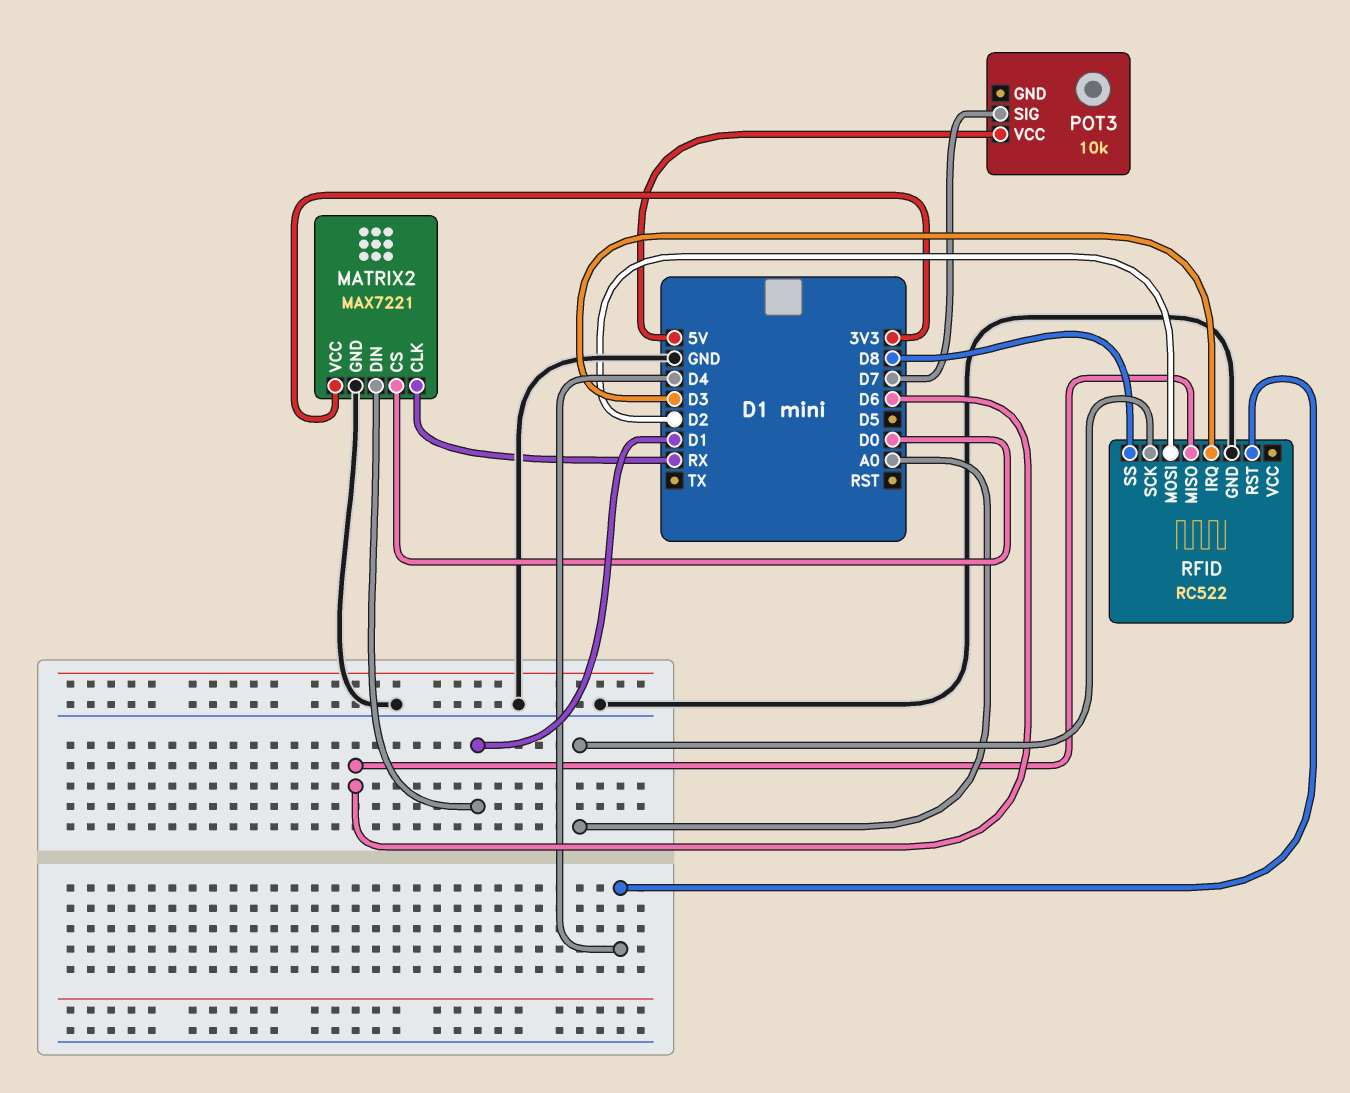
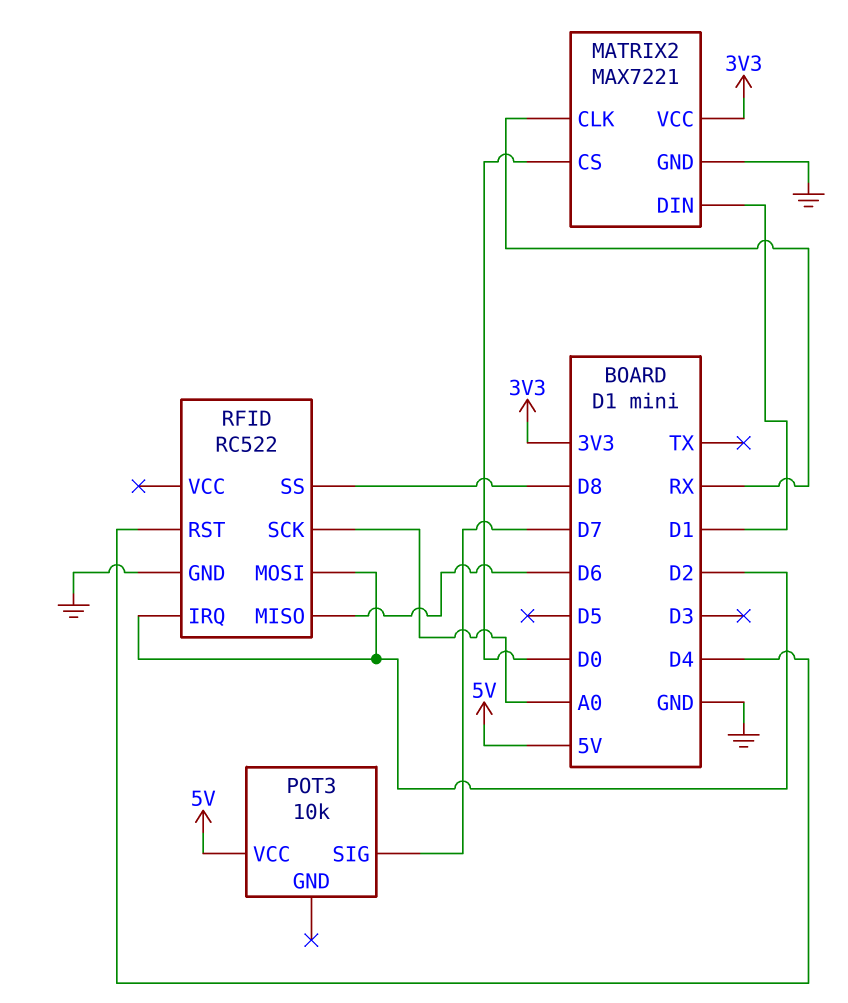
RFID pin IRQ: D3 -> D2

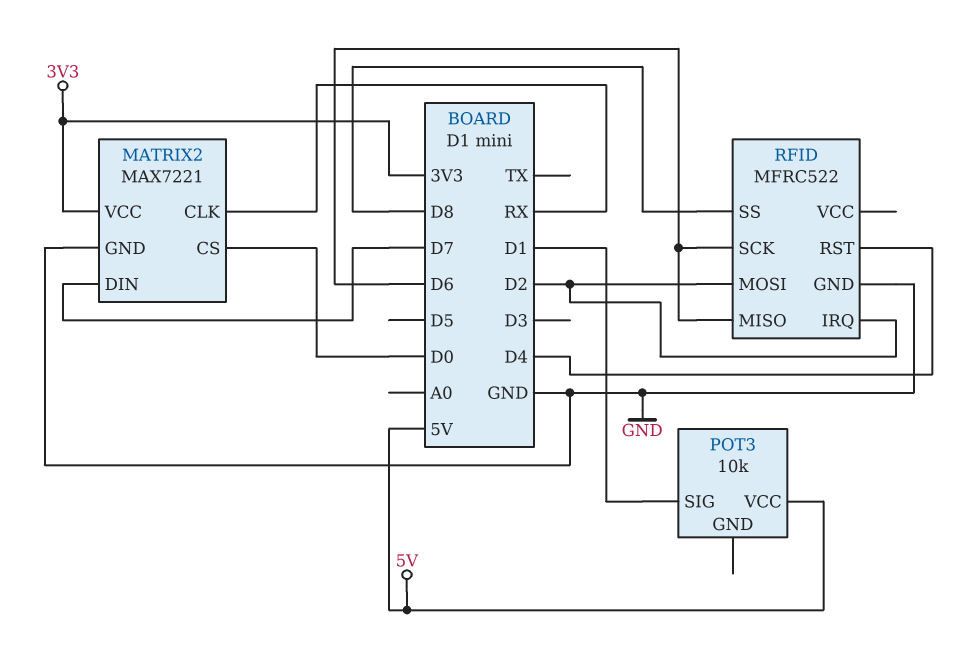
MATRIX2 pin DIN: D1 -> D7
POT3 pin SIG: D7 -> D1
RFID: RC522 -> MFRC522
RFID pin SCK: A0 -> D6

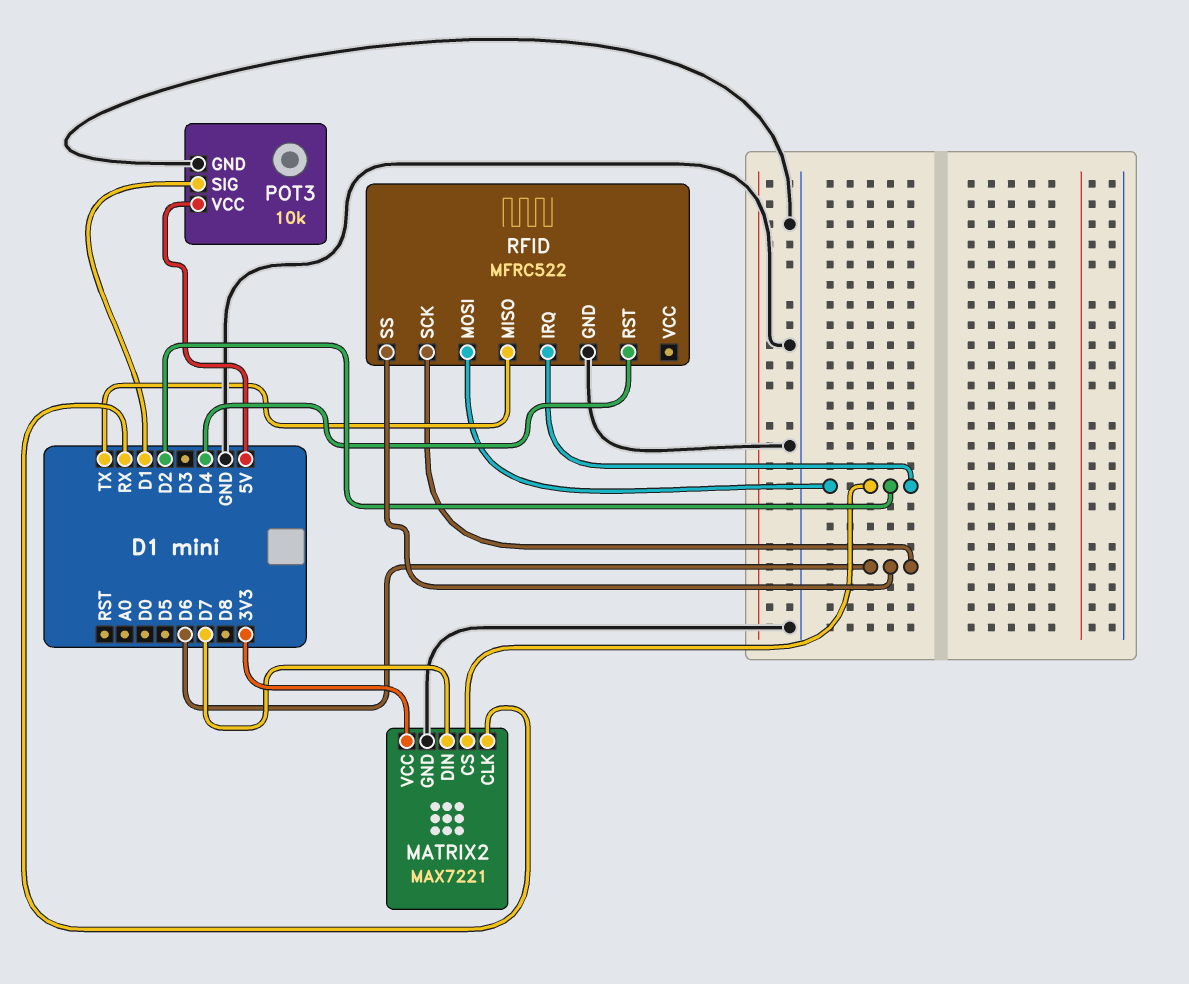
MATRIX2 pin CS: D0 -> D2
POT3 pin GND: none -> GND
RFID pin MISO: D6 -> TX
RFID pin SS: D8 -> D6

